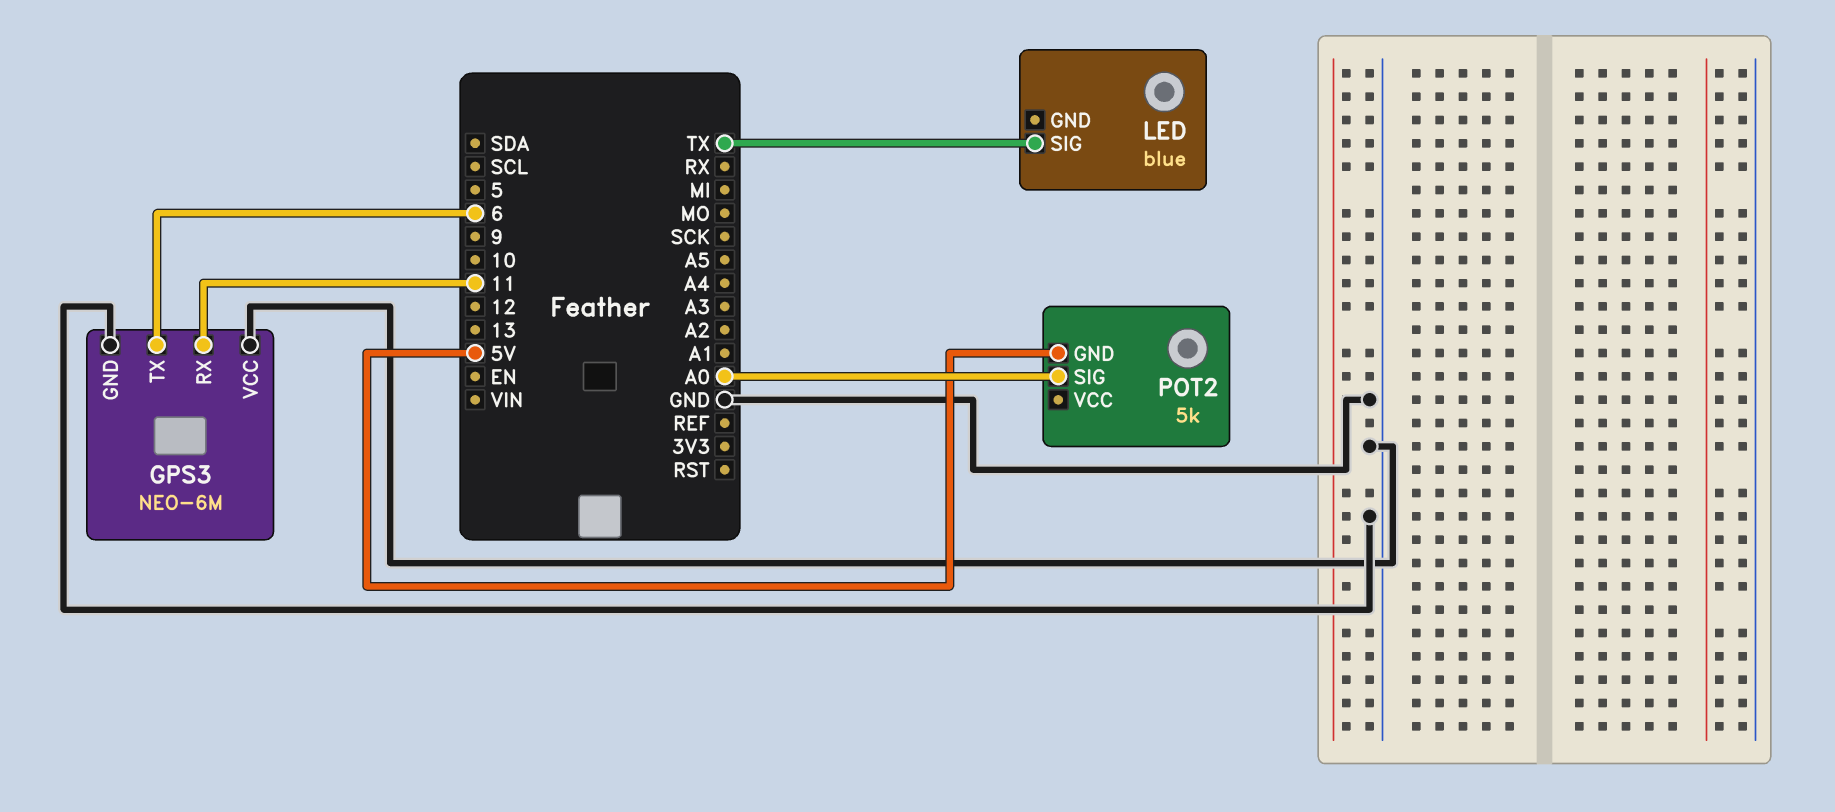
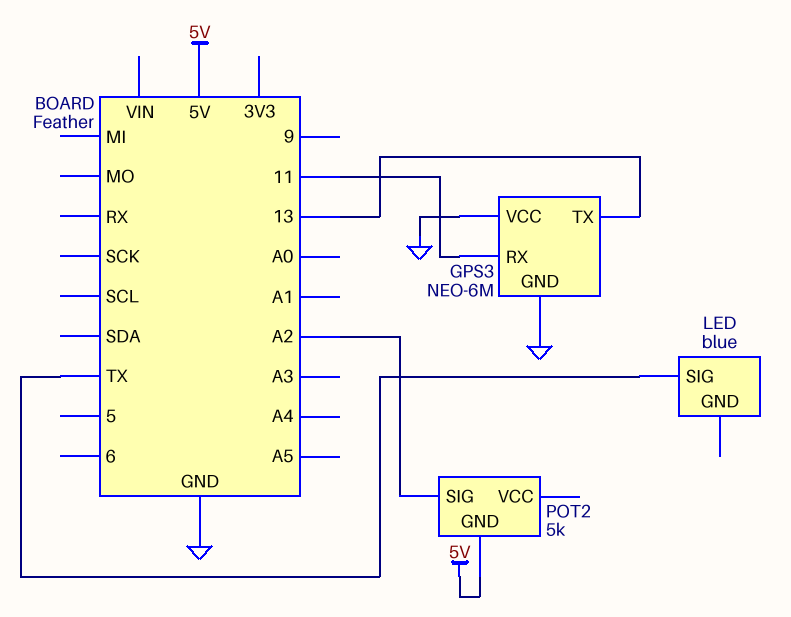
GPS3 pin TX: 6 -> 13
POT2 pin SIG: A0 -> A2

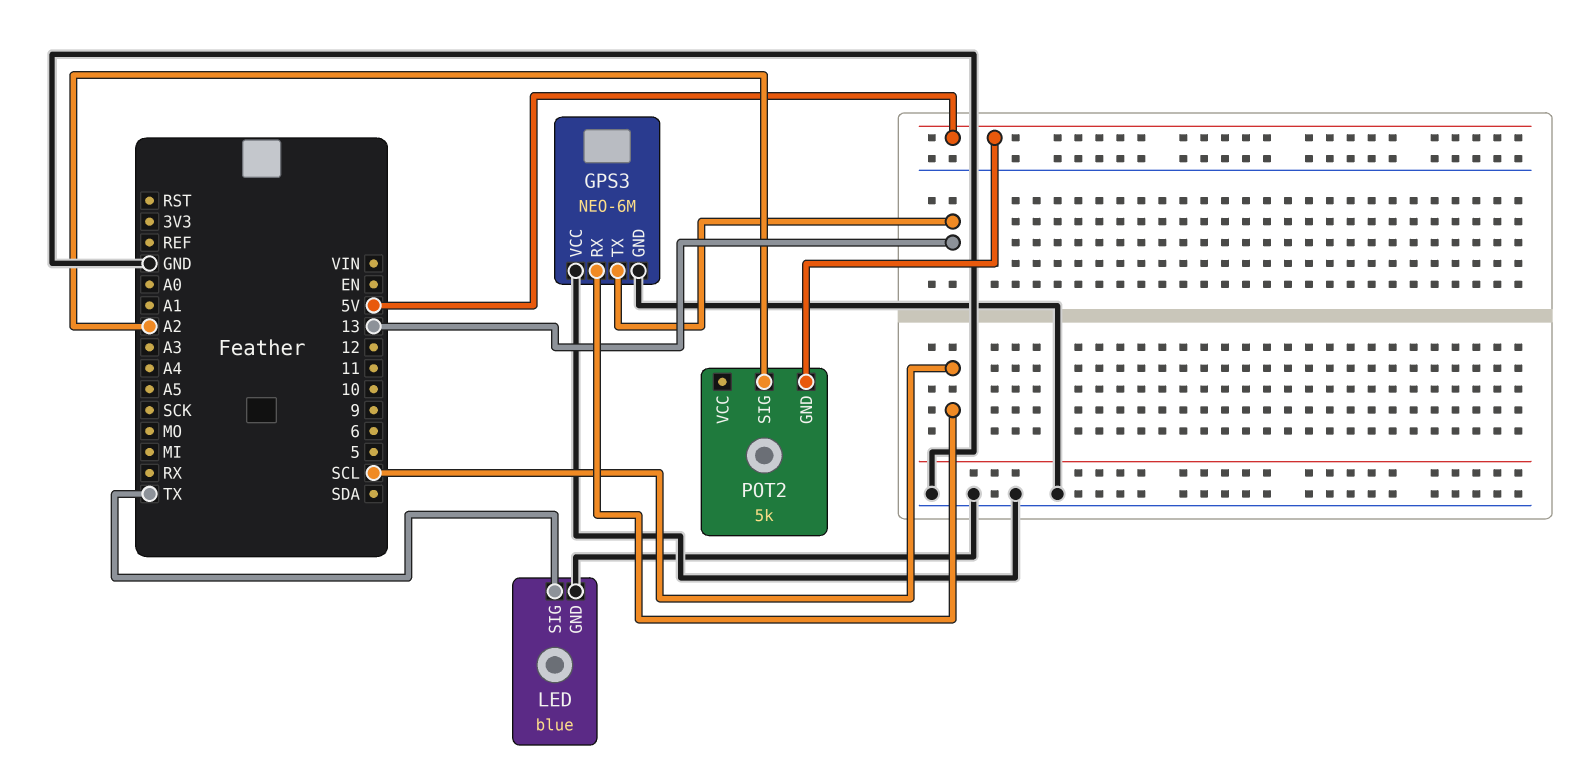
GPS3 pin RX: 11 -> SCL
LED pin GND: none -> GND

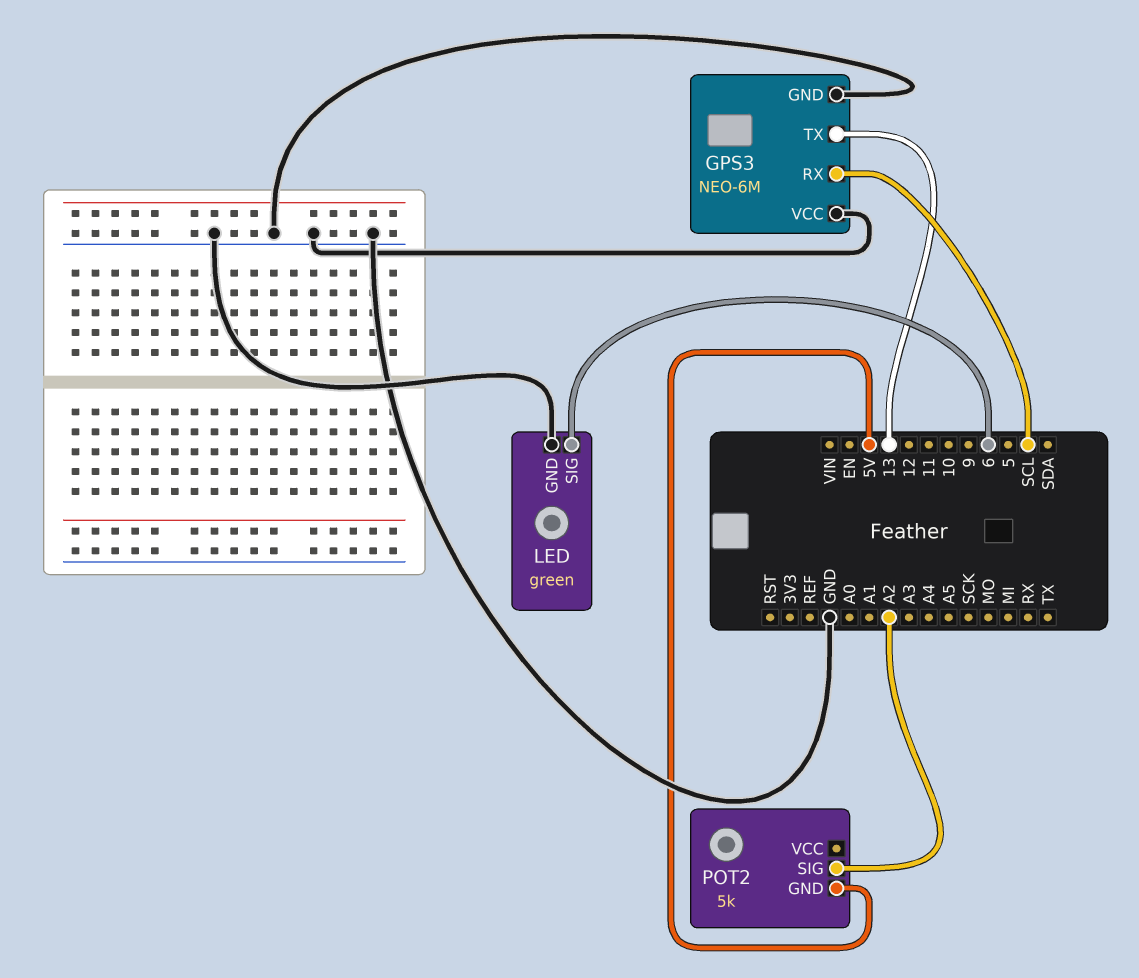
LED: blue -> green
LED pin SIG: TX -> 6

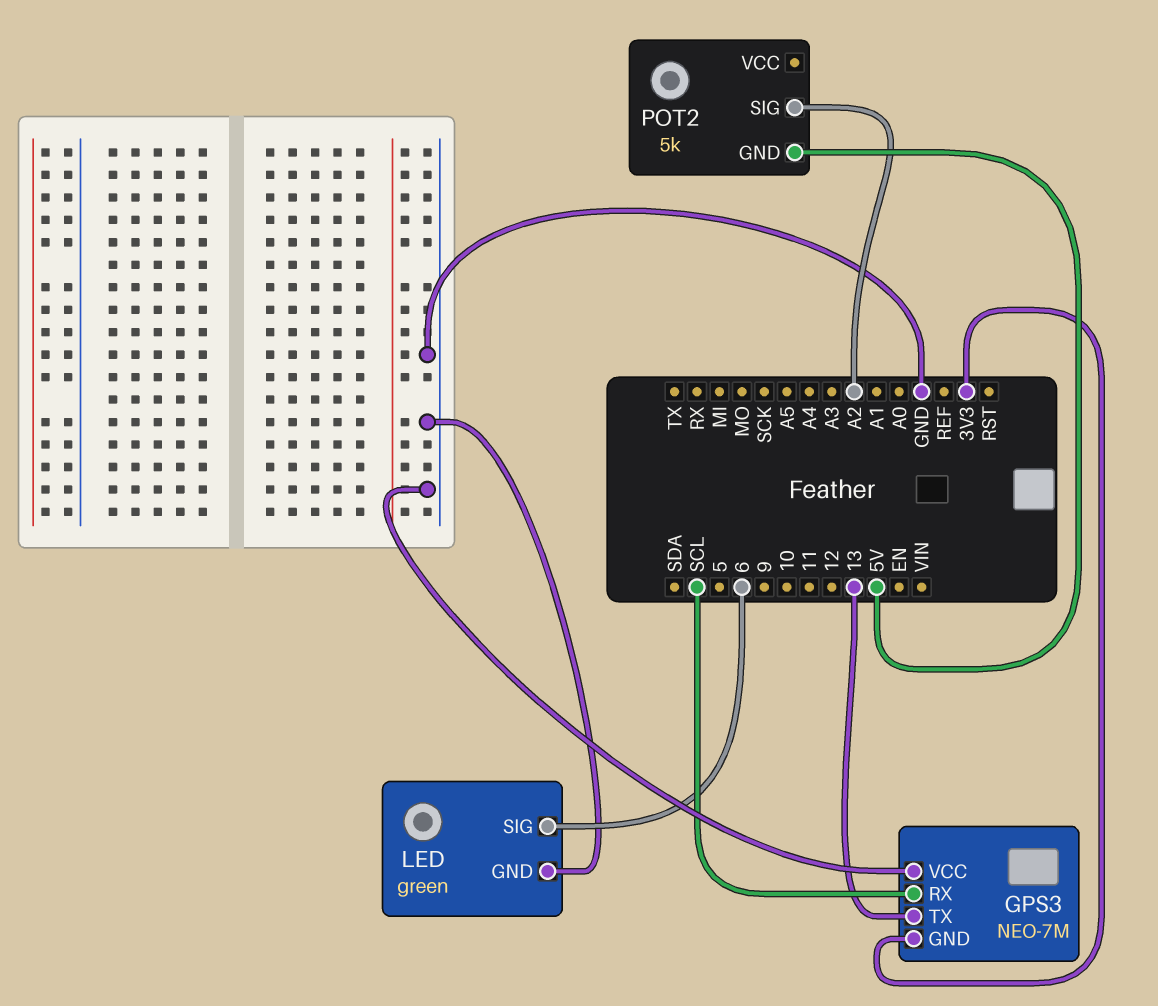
GPS3: NEO-6M -> NEO-7M
GPS3 pin GND: GND -> 3V3

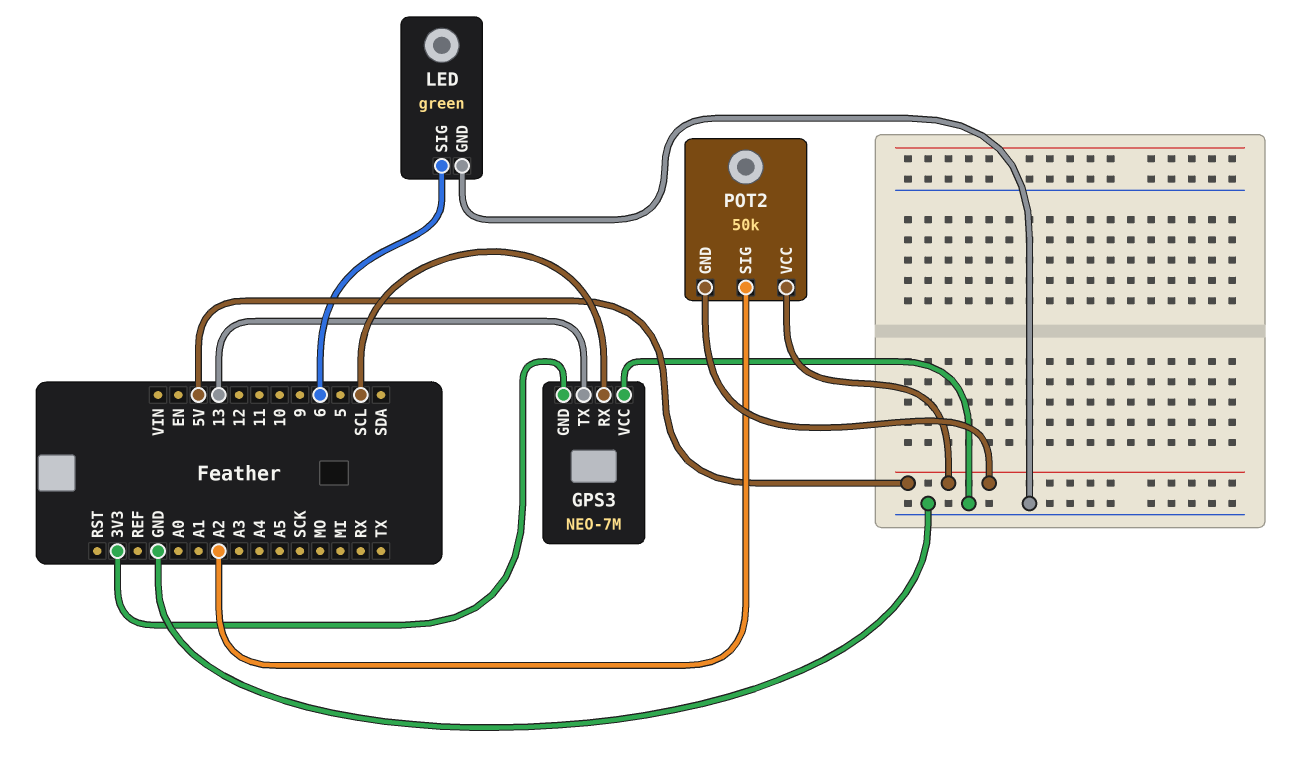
POT2: 5k -> 50k
POT2 pin VCC: none -> 5V

